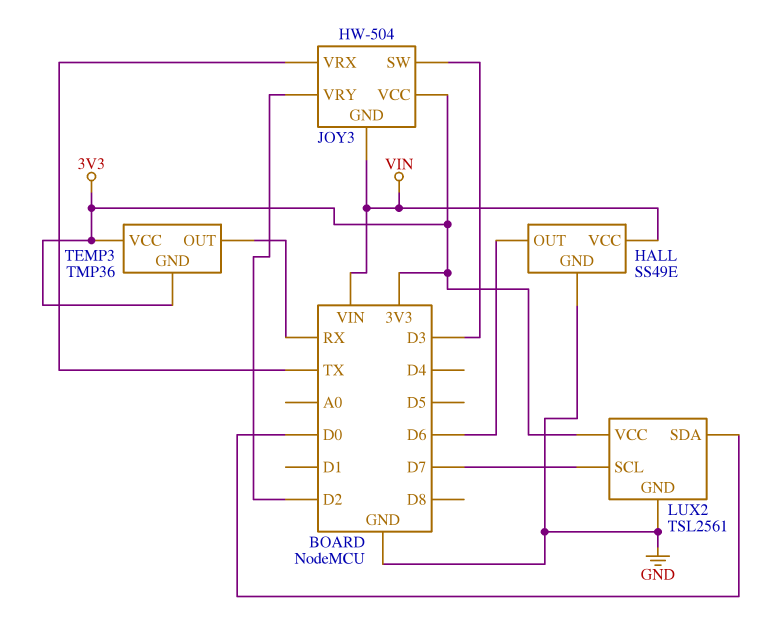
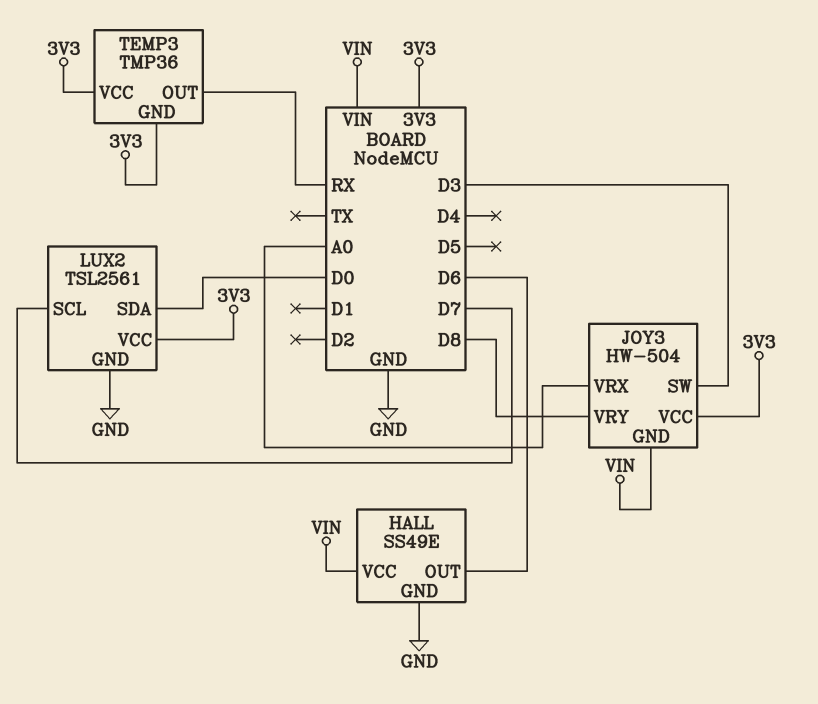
JOY3 pin VRX: TX -> A0
JOY3 pin VRY: D2 -> D8

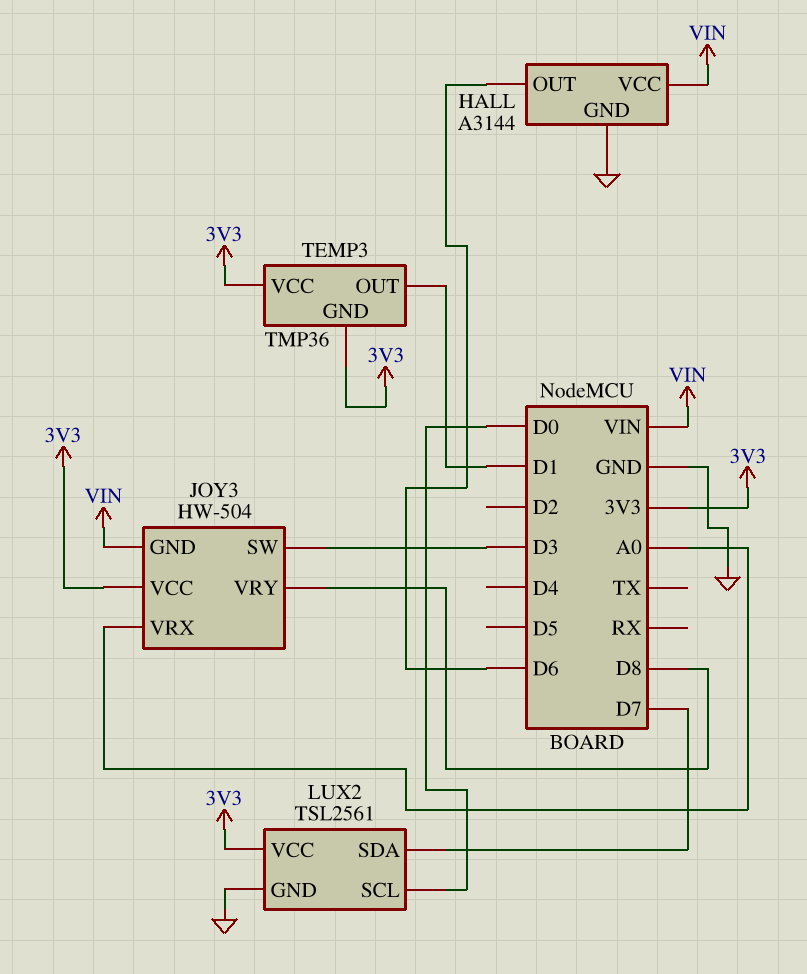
HALL: SS49E -> A3144
LUX2 pin SCL: D7 -> D0
LUX2 pin SDA: D0 -> D7
TEMP3 pin OUT: RX -> D1

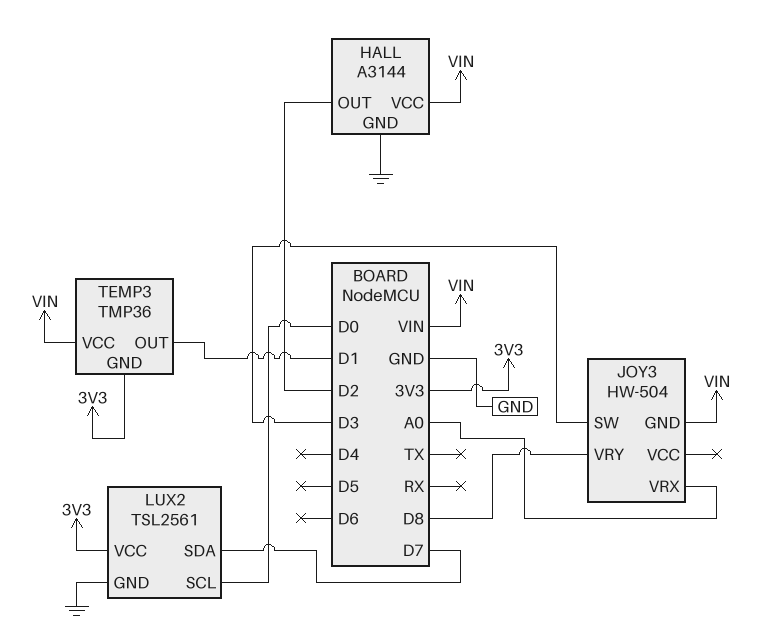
HALL pin OUT: D6 -> D2
JOY3 pin VCC: 3V3 -> none
TEMP3 pin VCC: 3V3 -> VIN

